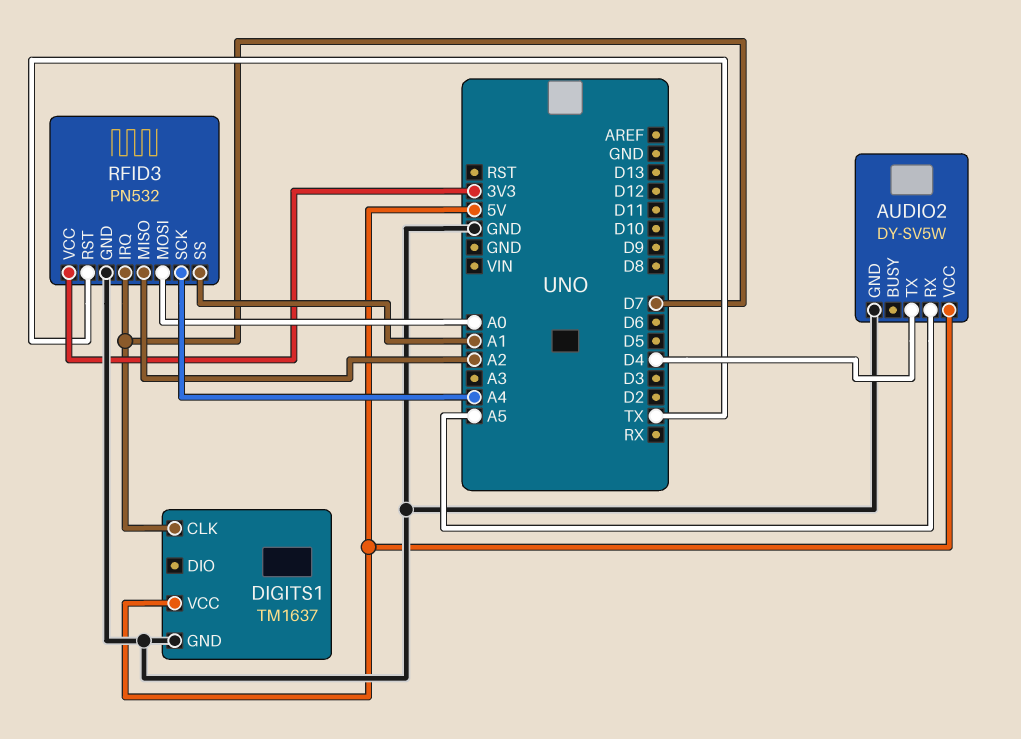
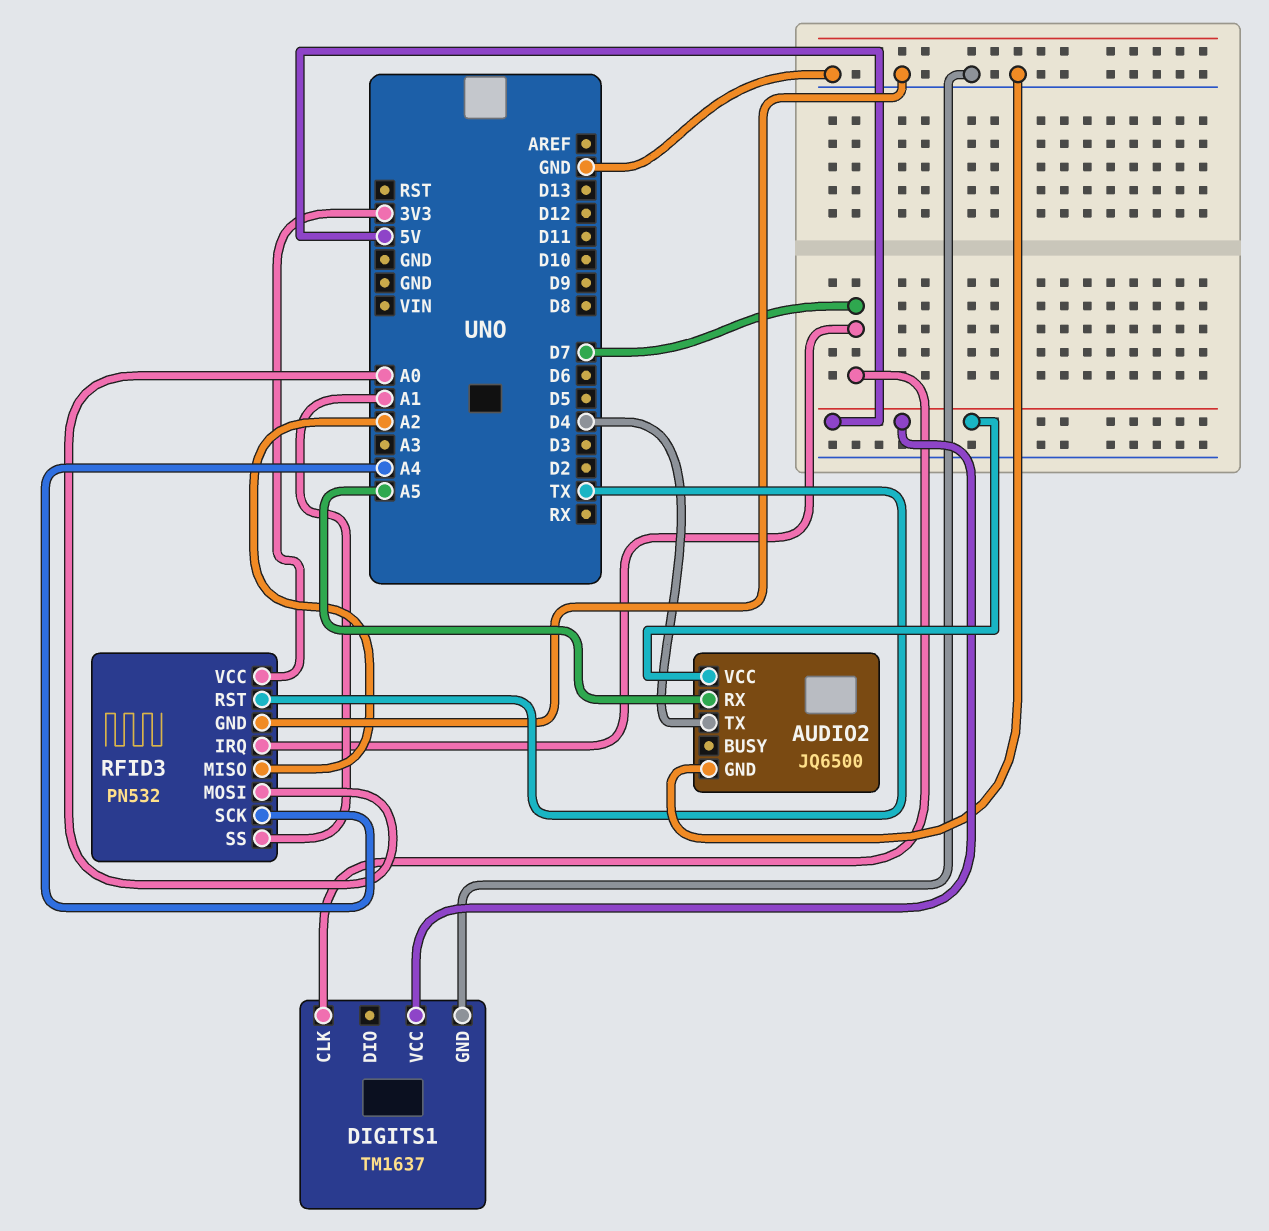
AUDIO2: DY-SV5W -> JQ6500

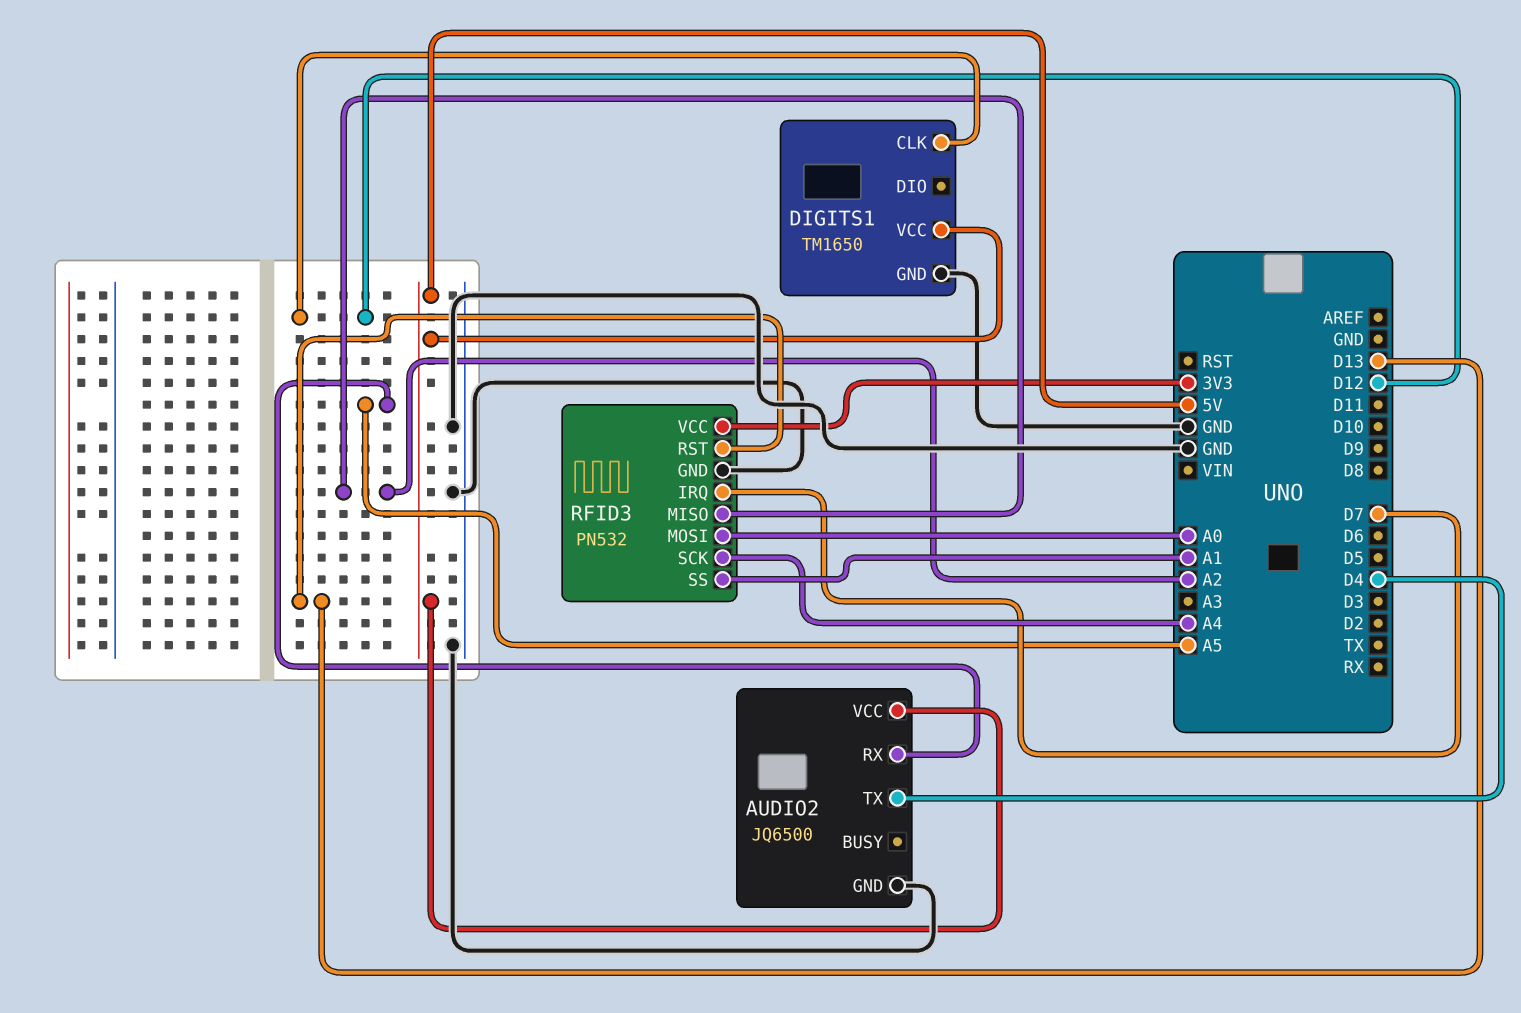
DIGITS1: TM1637 -> TM1650
DIGITS1 pin CLK: D7 -> D12
RFID3 pin RST: TX -> D13

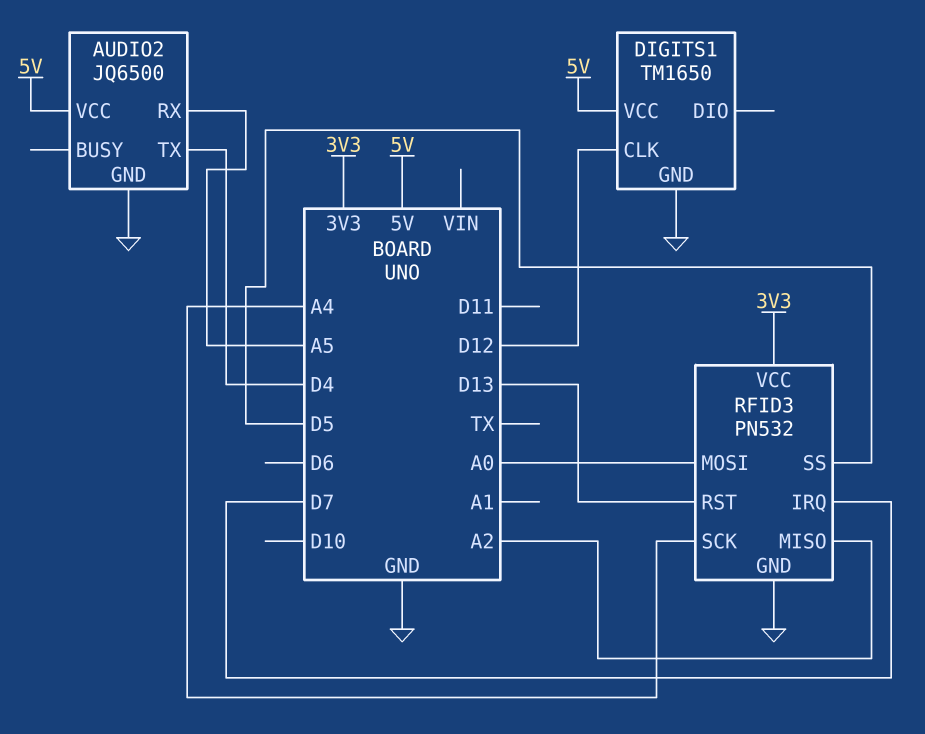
RFID3 pin SS: A1 -> D5

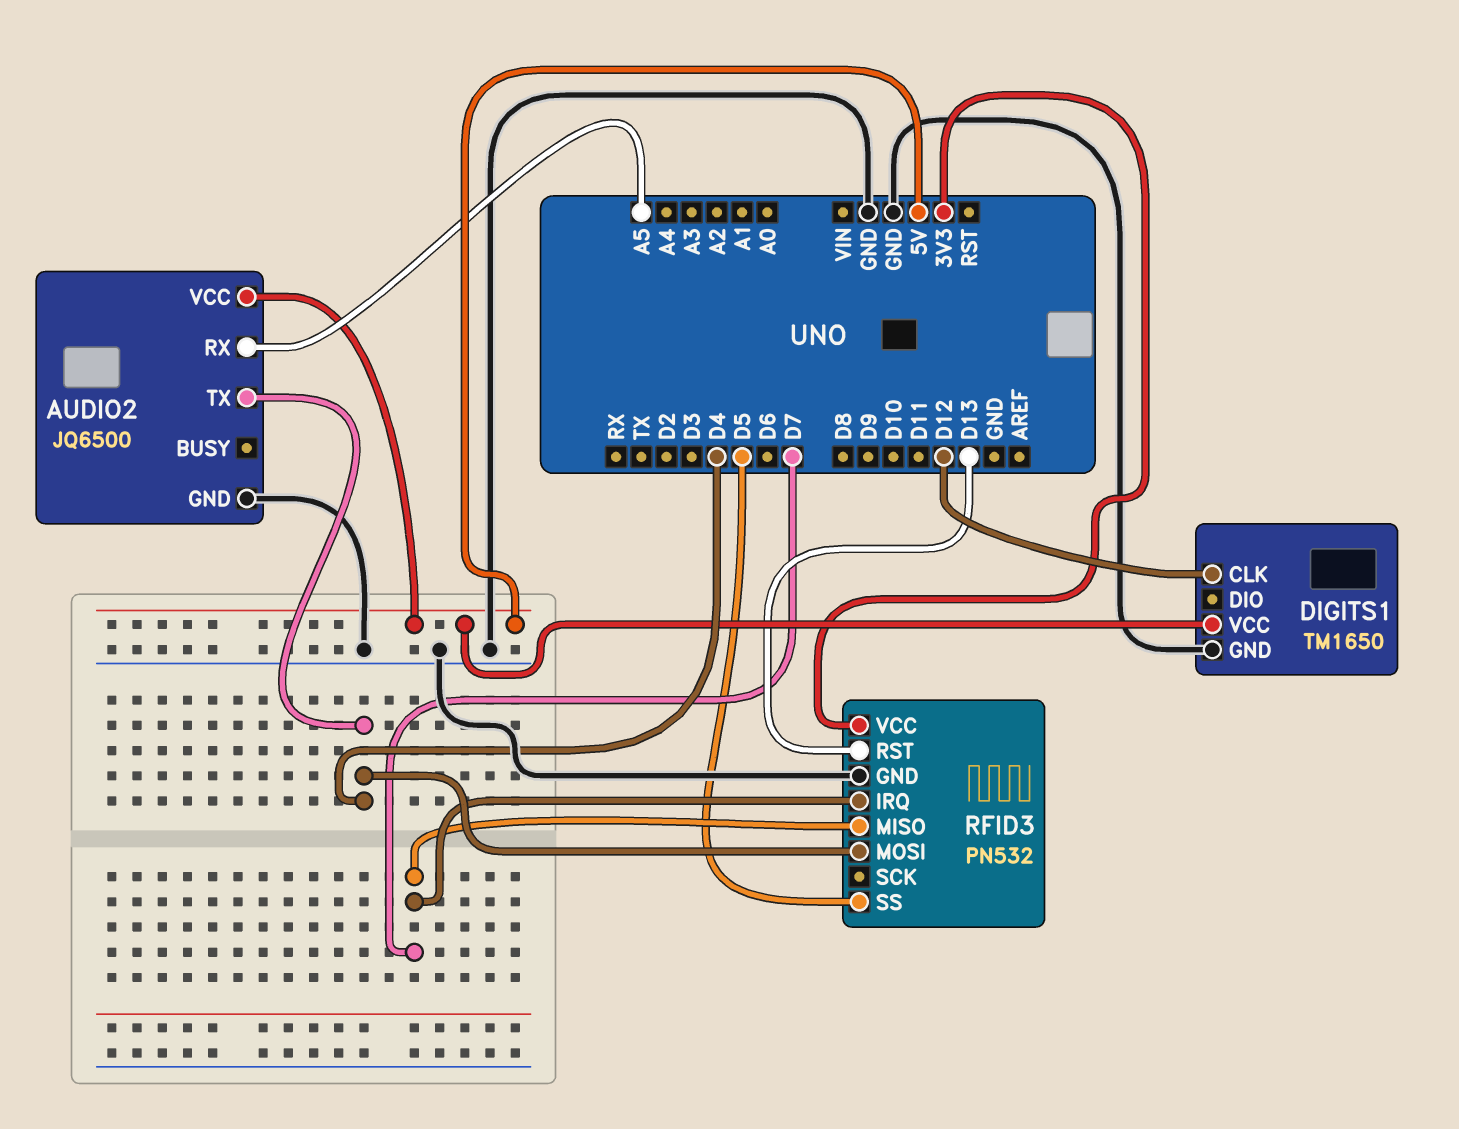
RFID3 pin MISO: A2 -> D7
RFID3 pin MOSI: A0 -> D4
RFID3 pin SCK: A4 -> none

